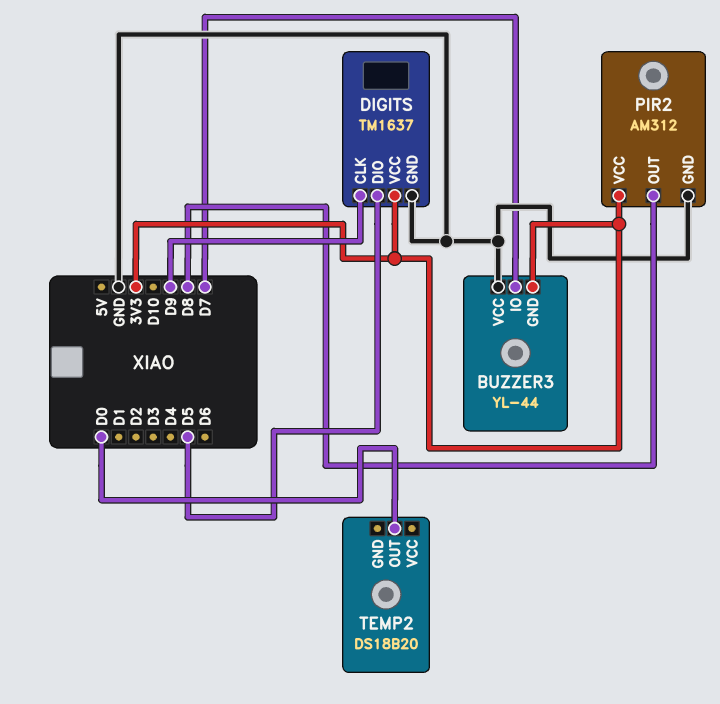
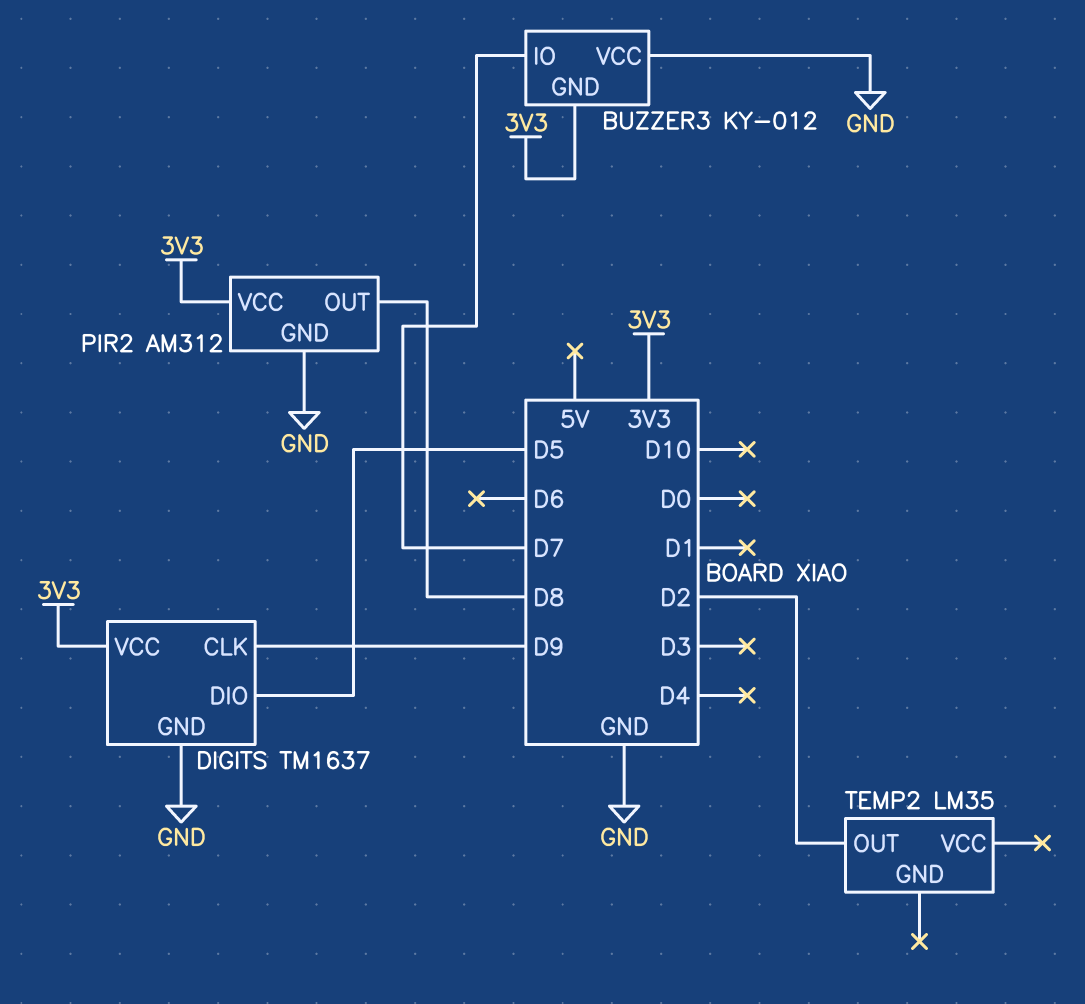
BUZZER3: YL-44 -> KY-012
TEMP2: DS18B20 -> LM35
TEMP2 pin OUT: D0 -> D2

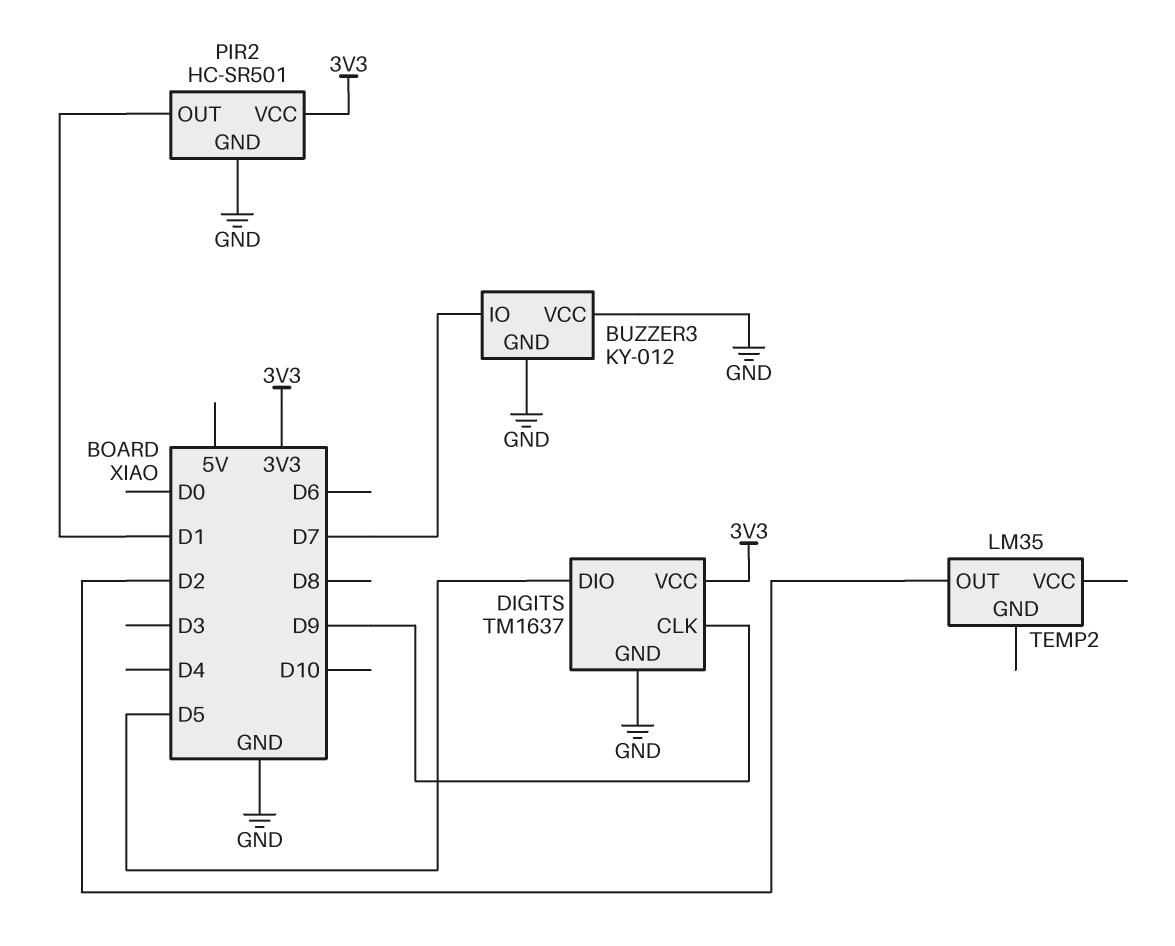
BUZZER3 pin GND: 3V3 -> GND
PIR2: AM312 -> HC-SR501
PIR2 pin OUT: D8 -> D1

